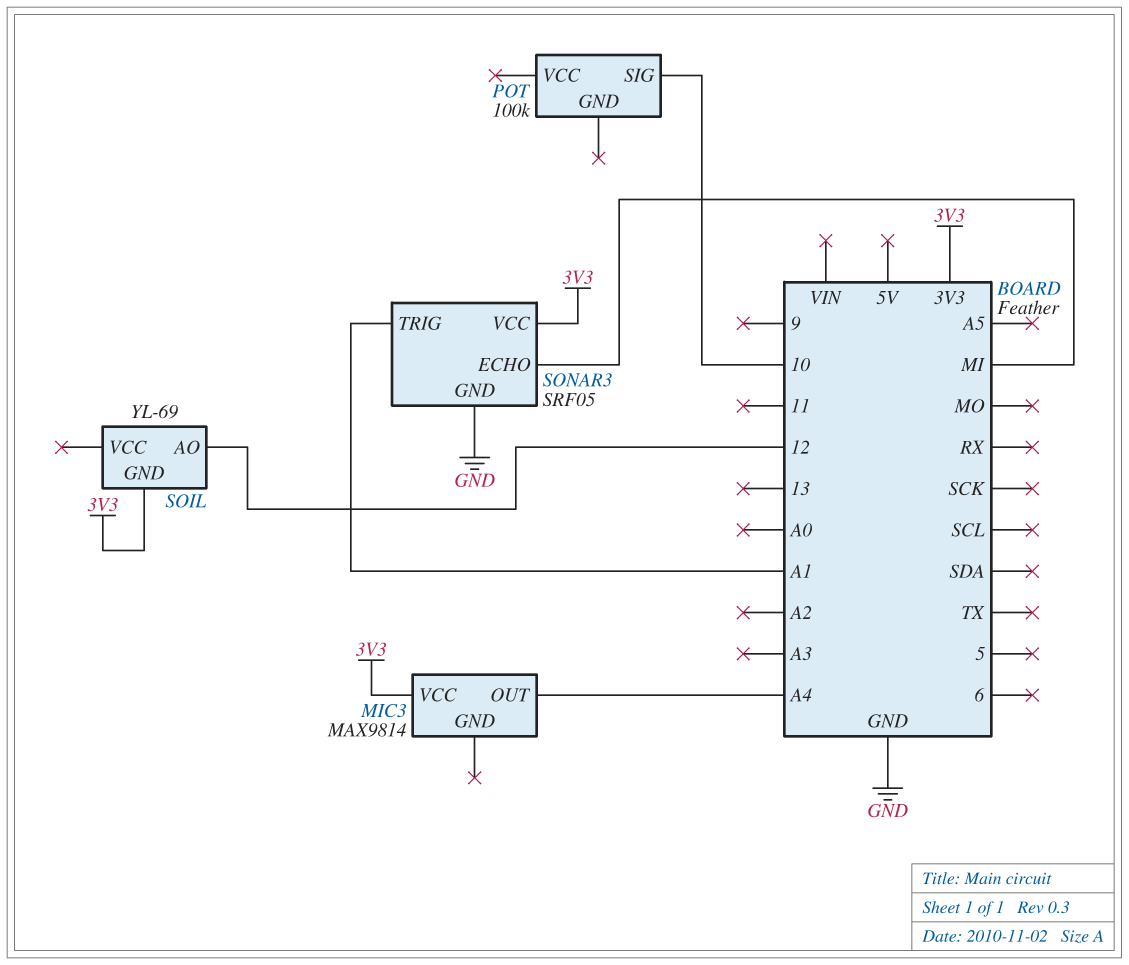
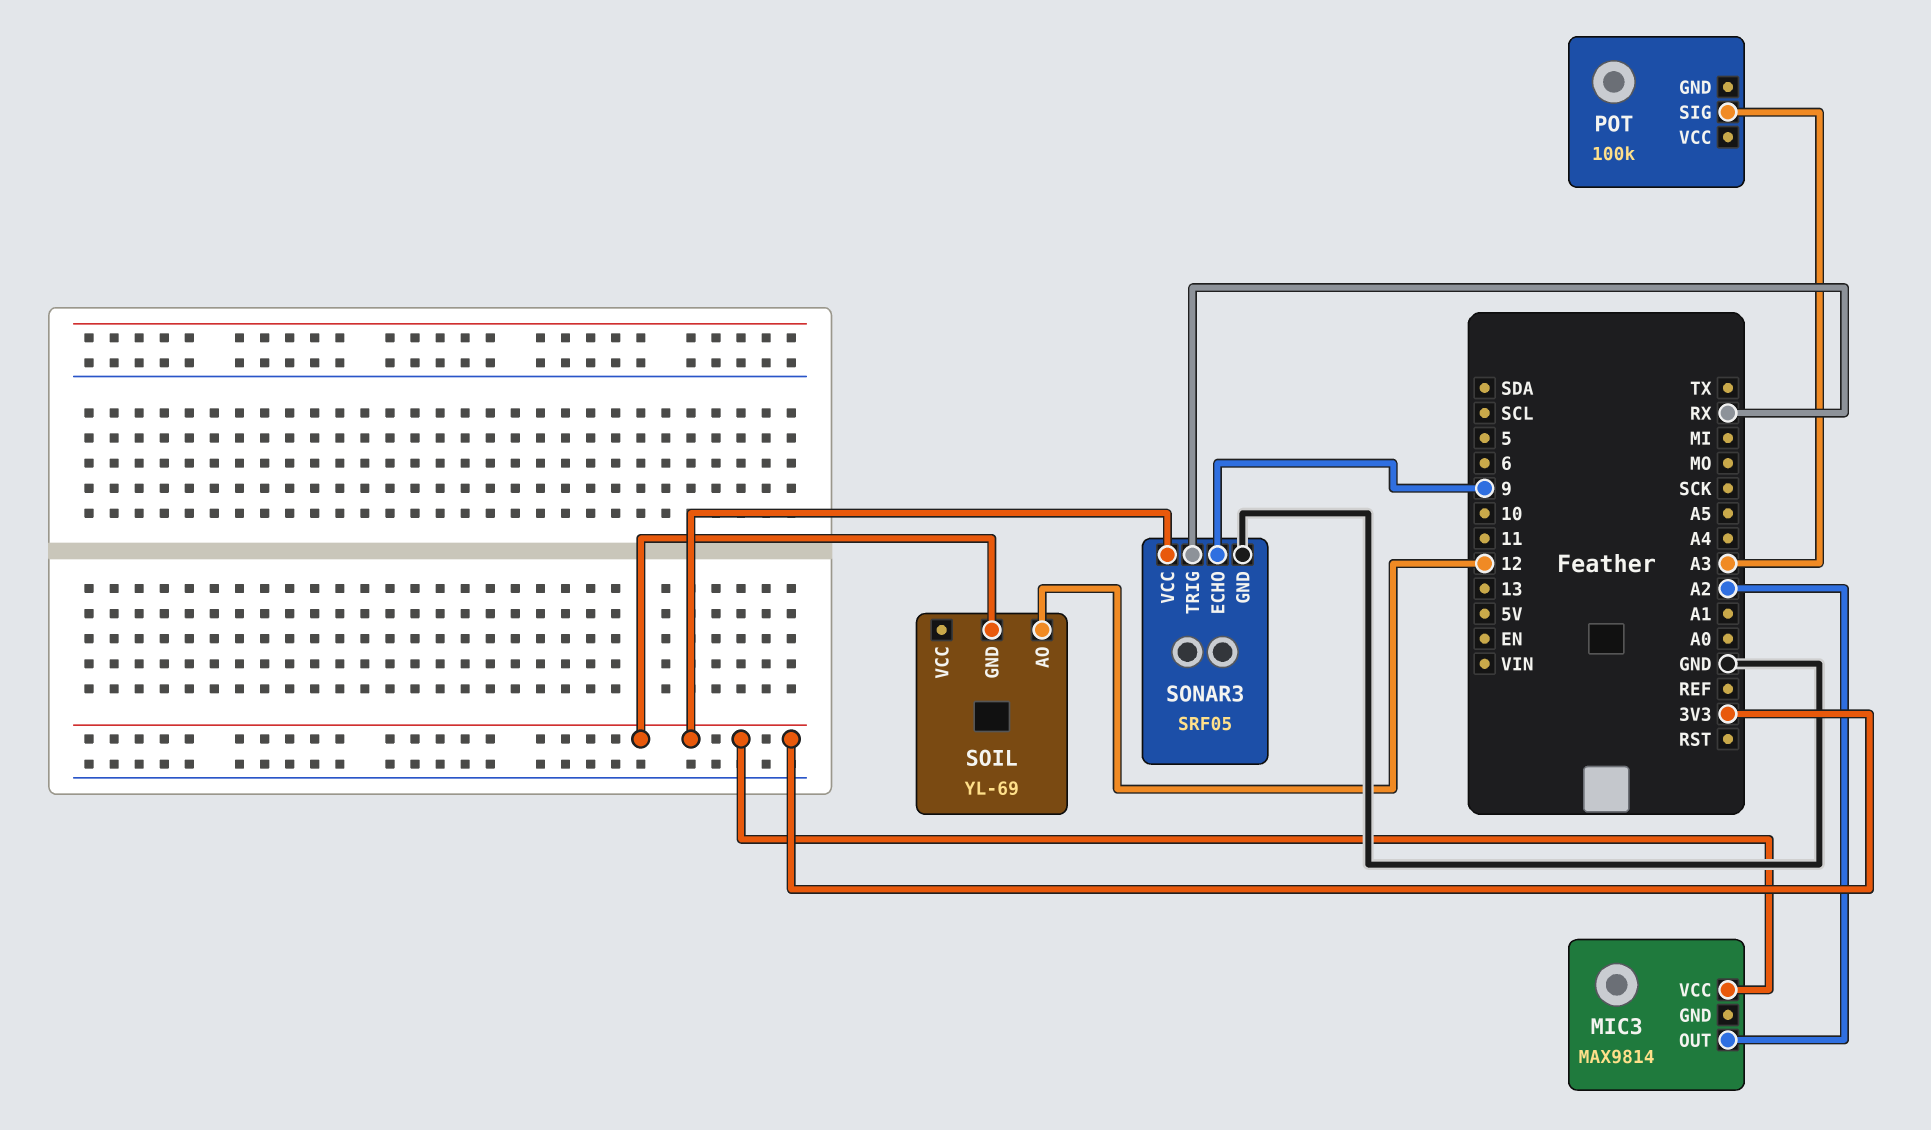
MIC3 pin OUT: A4 -> A2
POT pin SIG: 10 -> A3
SONAR3 pin ECHO: MI -> 9
SONAR3 pin TRIG: A1 -> RX

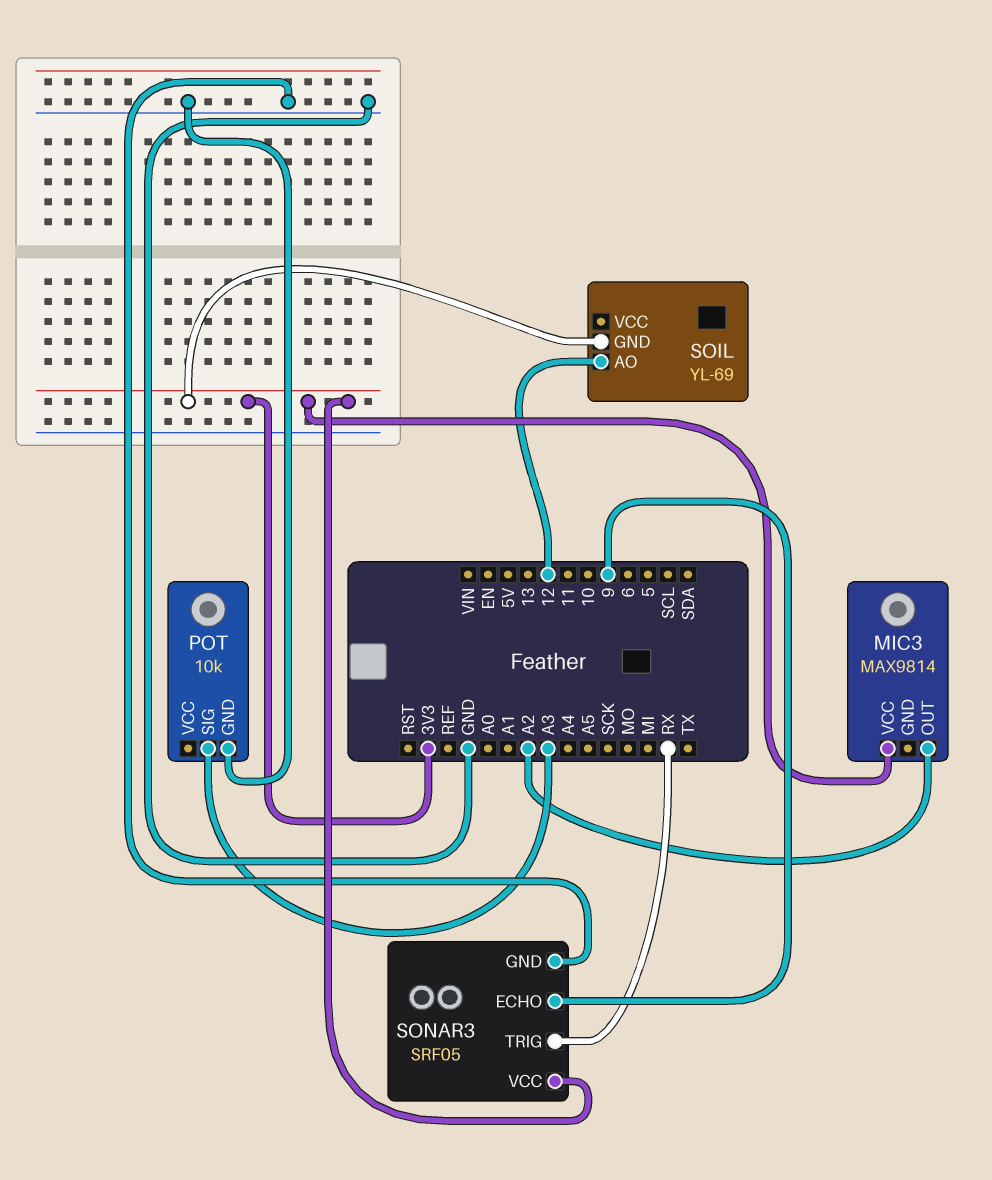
POT: 100k -> 10k
POT pin GND: none -> GND

